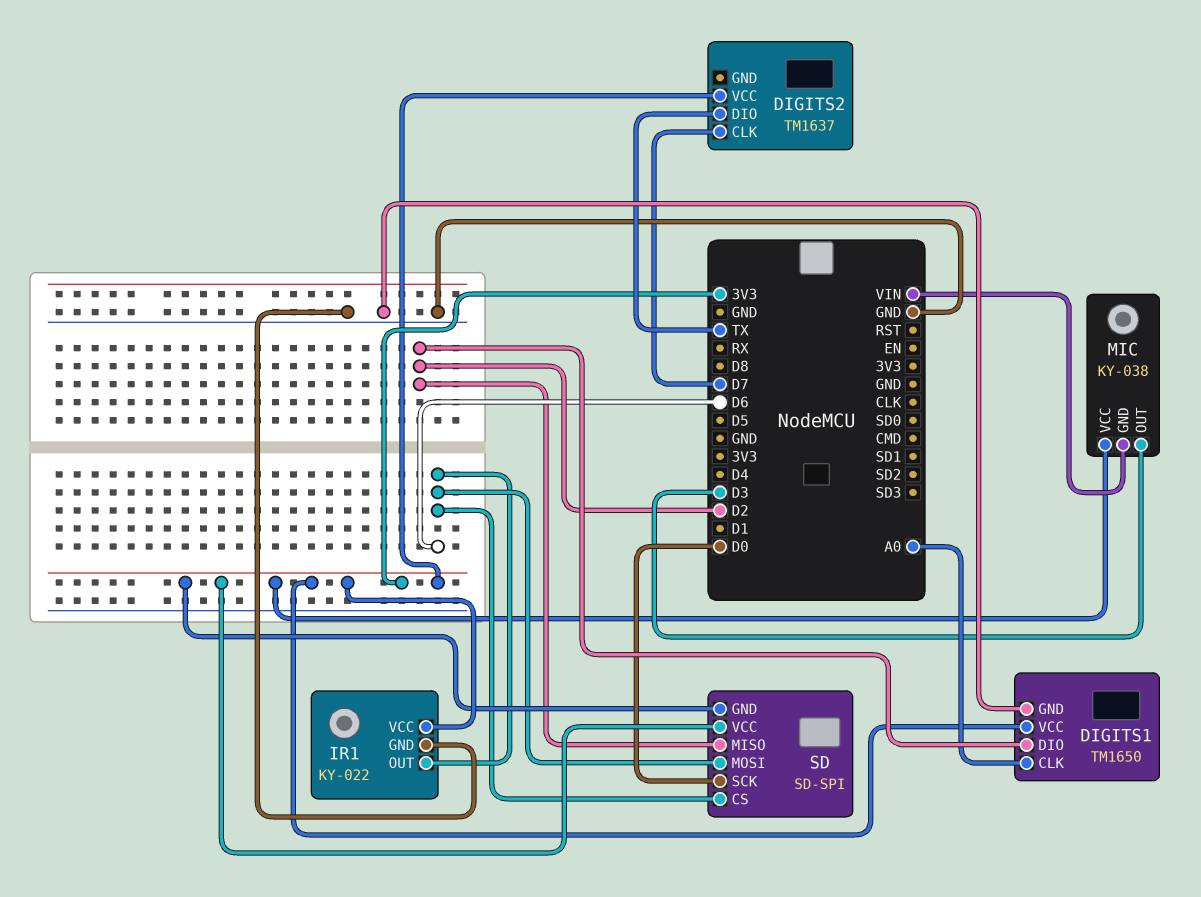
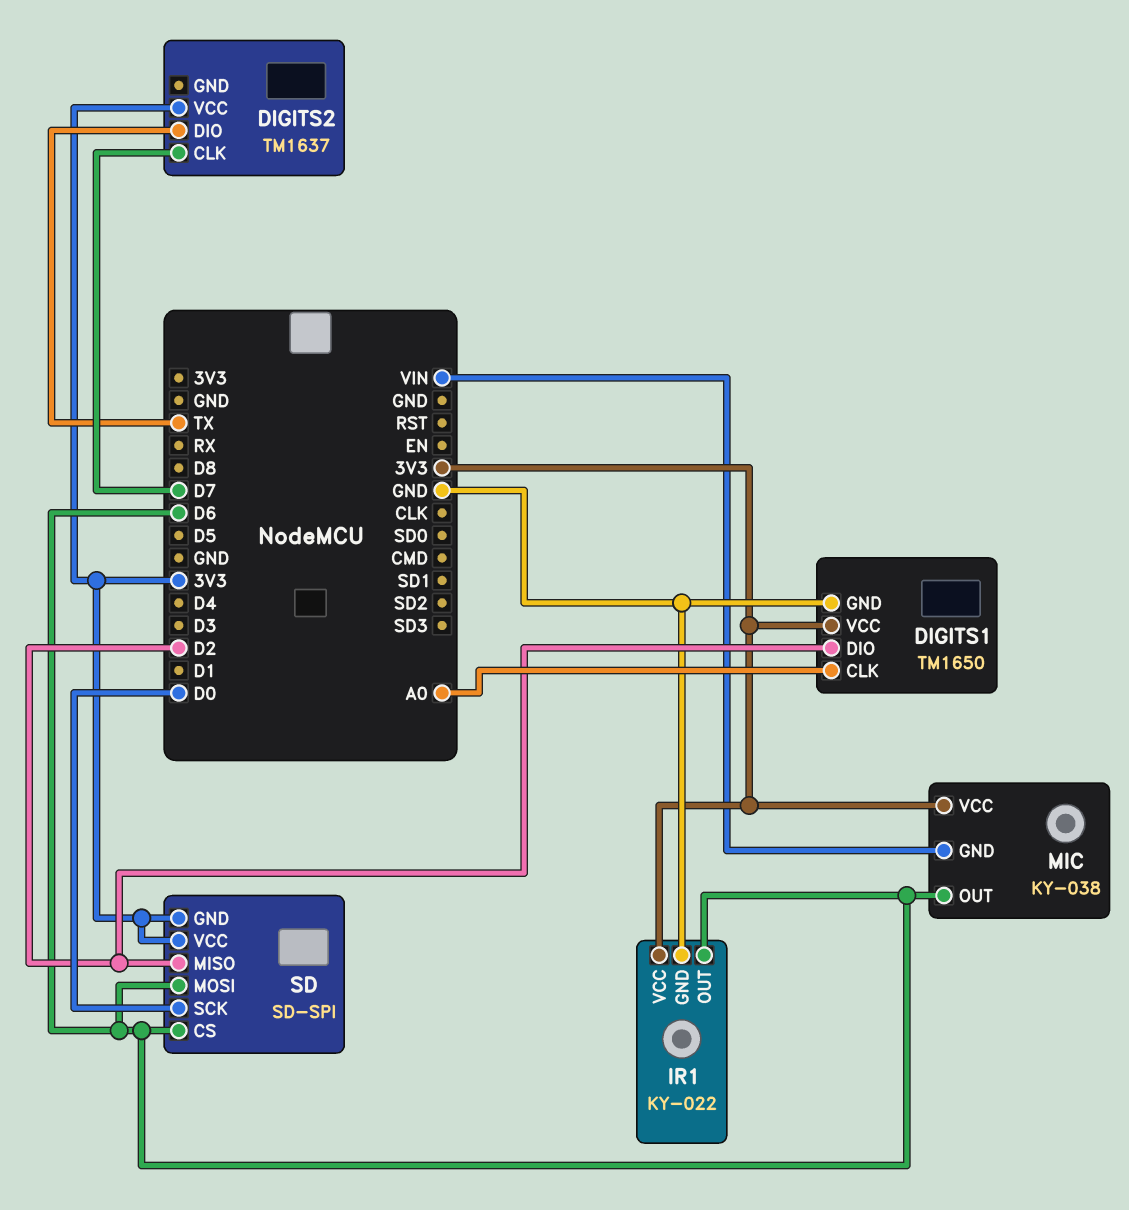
MIC pin OUT: D3 -> D6

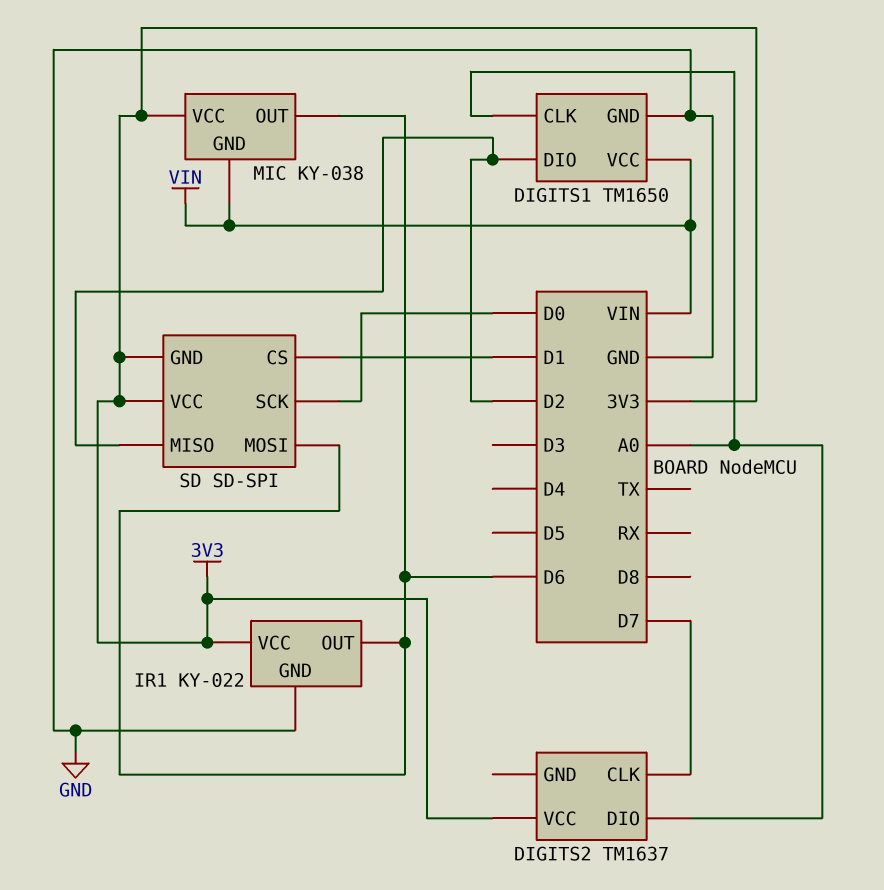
DIGITS1 pin VCC: 3V3 -> VIN
DIGITS2 pin DIO: TX -> A0
SD pin CS: D6 -> D1

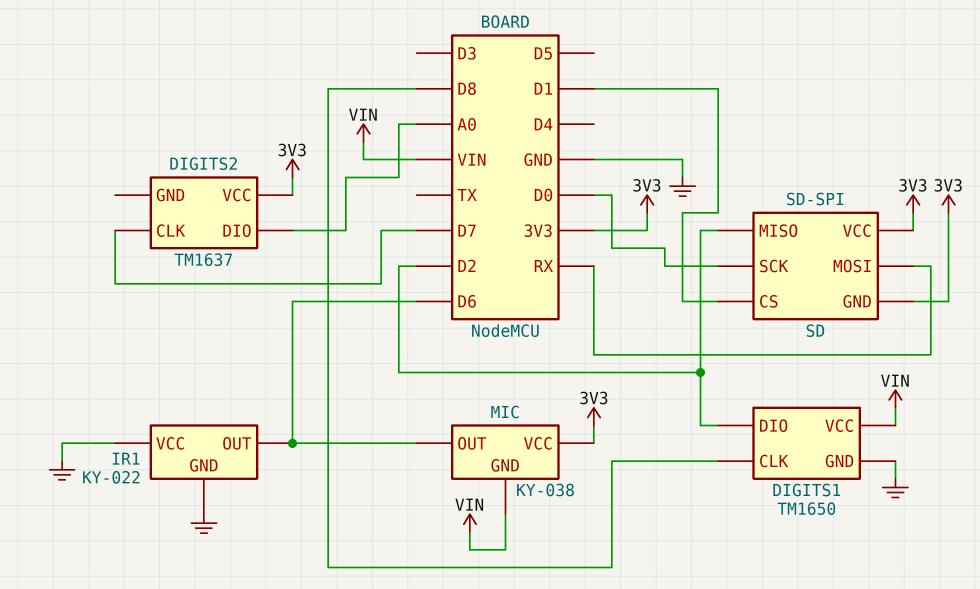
DIGITS1 pin CLK: A0 -> D8
IR1 pin VCC: 3V3 -> GND
SD pin MOSI: D6 -> RX

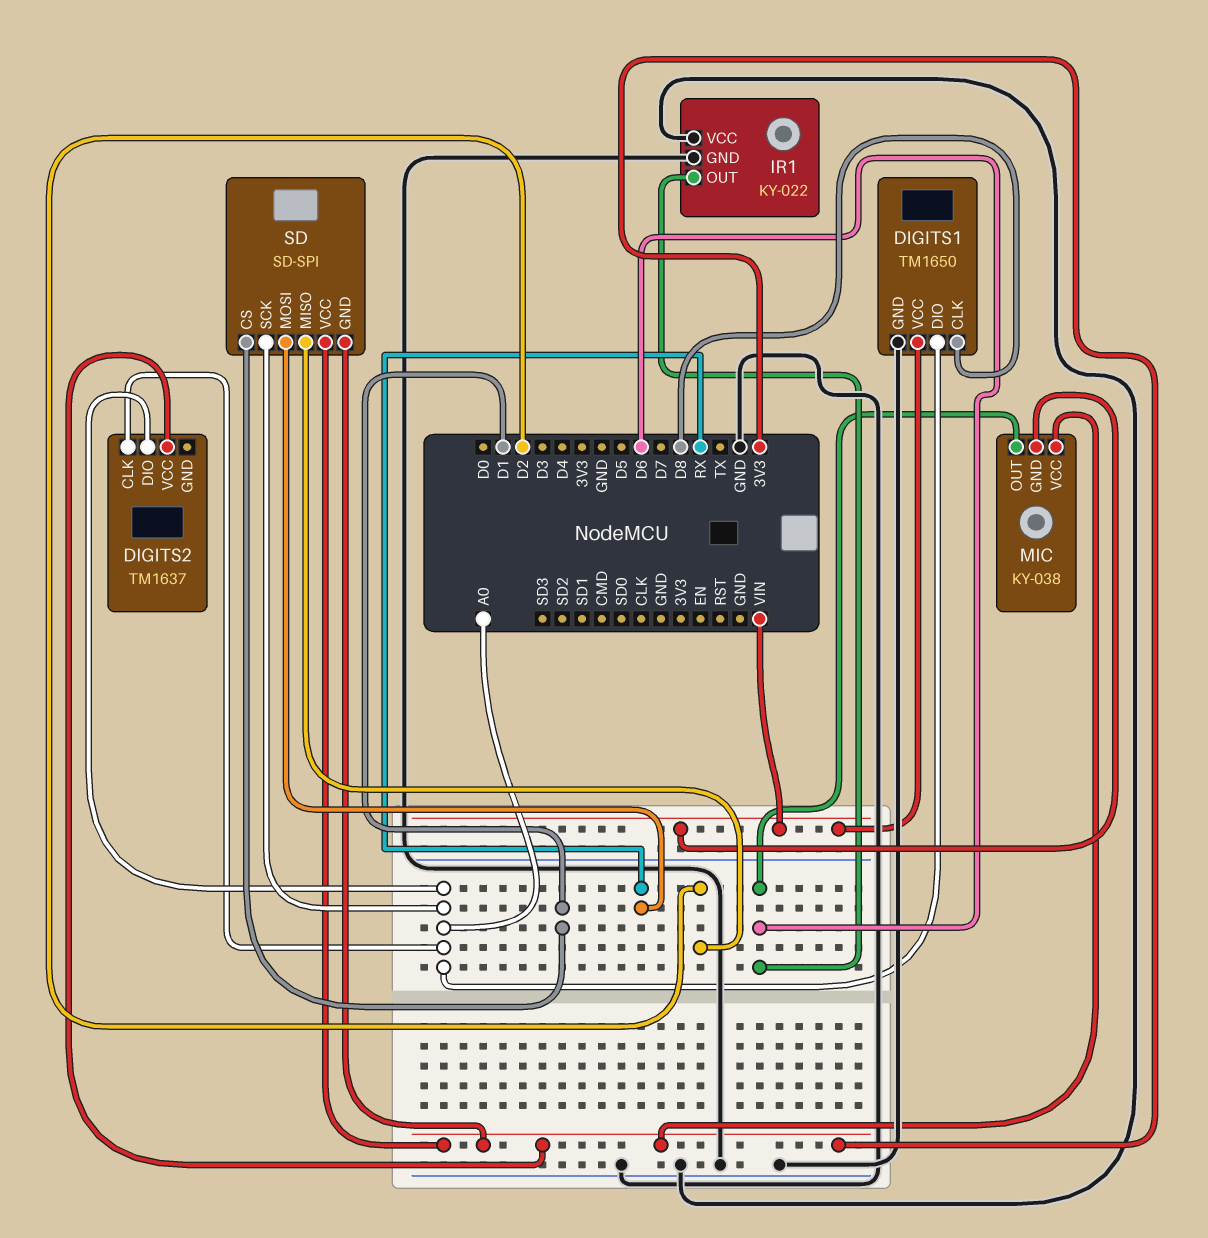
DIGITS1 pin DIO: D2 -> A0
DIGITS2 pin CLK: D7 -> A0
SD pin SCK: D0 -> A0

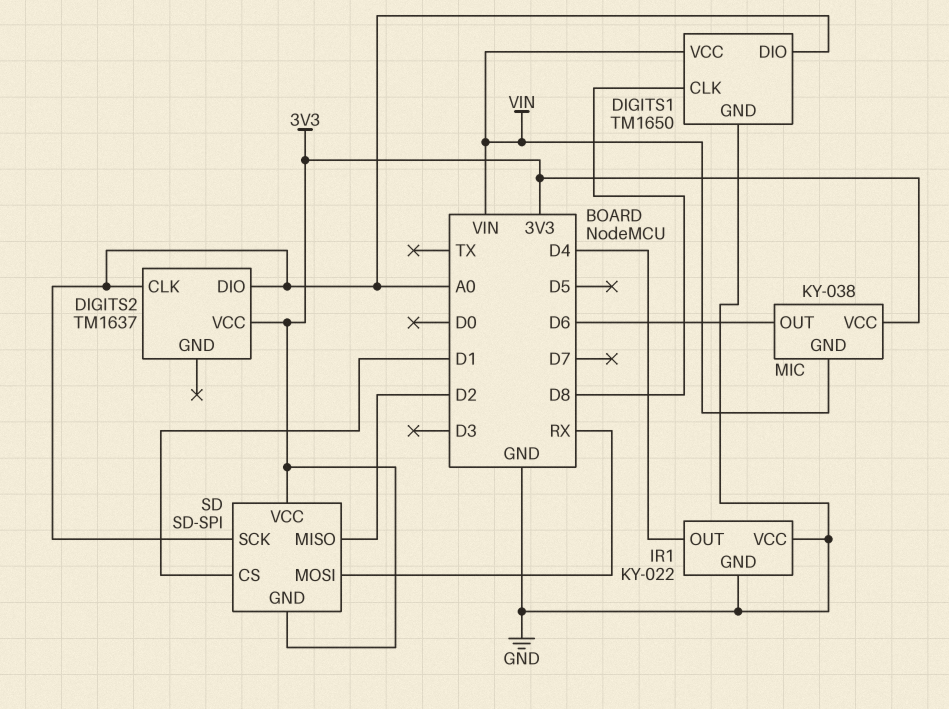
IR1 pin OUT: D6 -> D4

